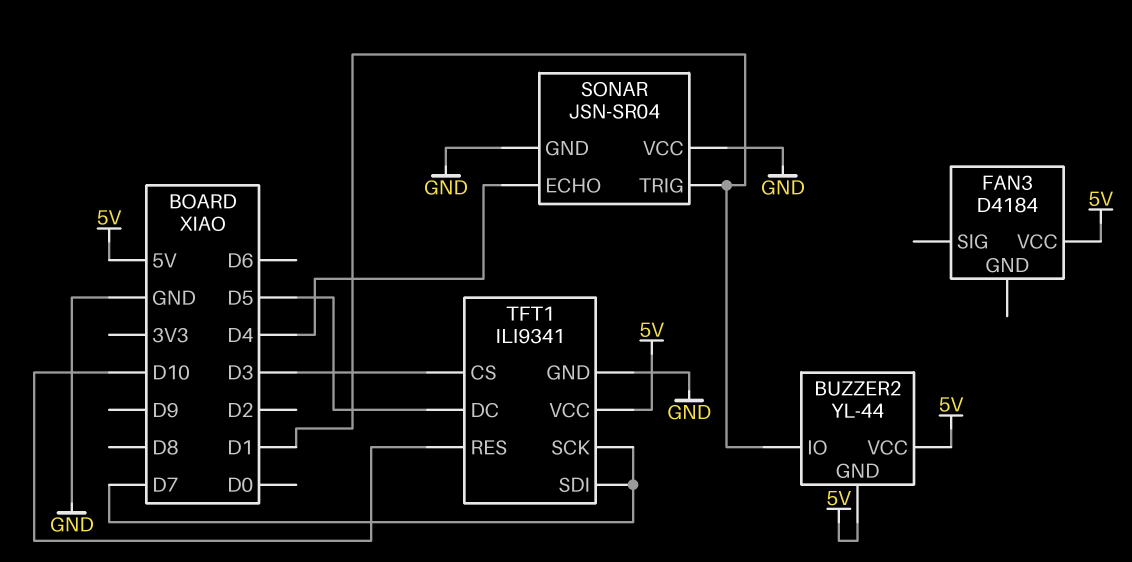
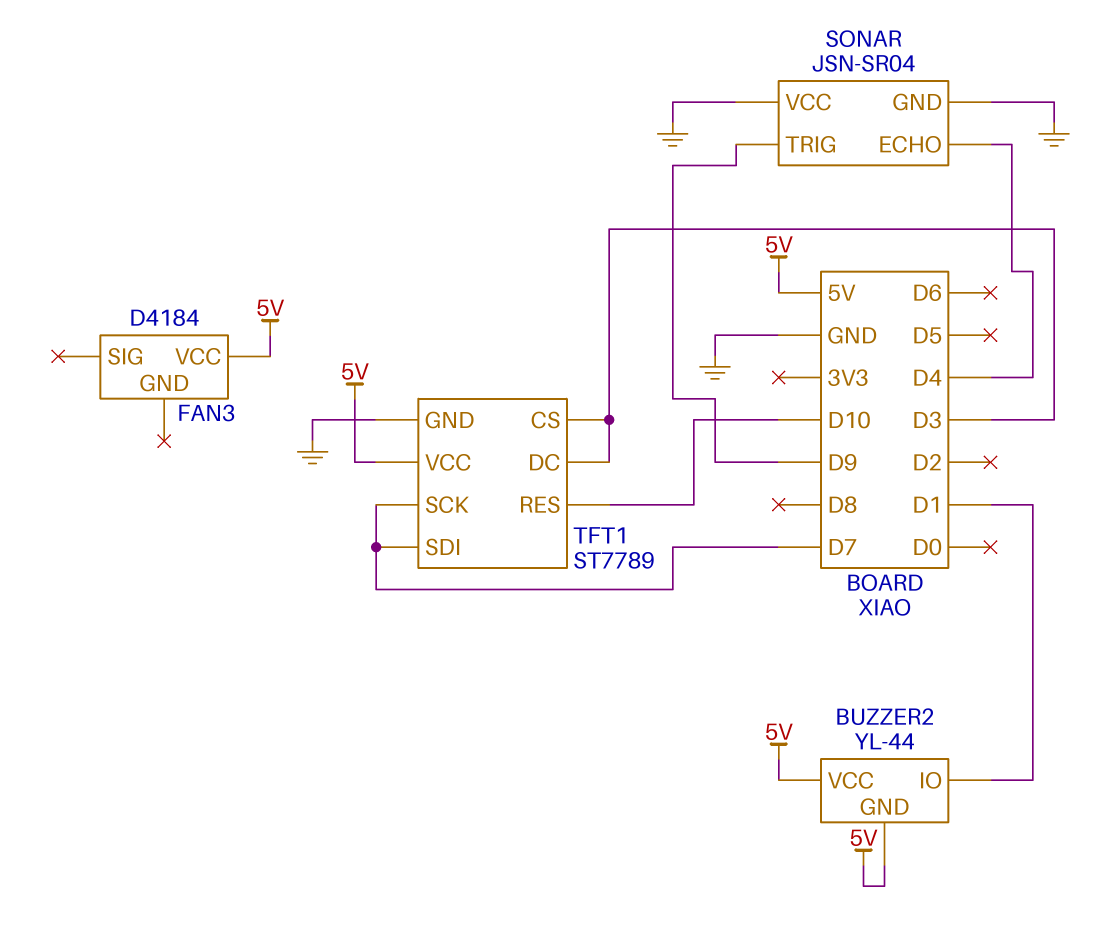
SONAR pin TRIG: D1 -> D9
TFT1: ILI9341 -> ST7789
TFT1 pin DC: D5 -> D3

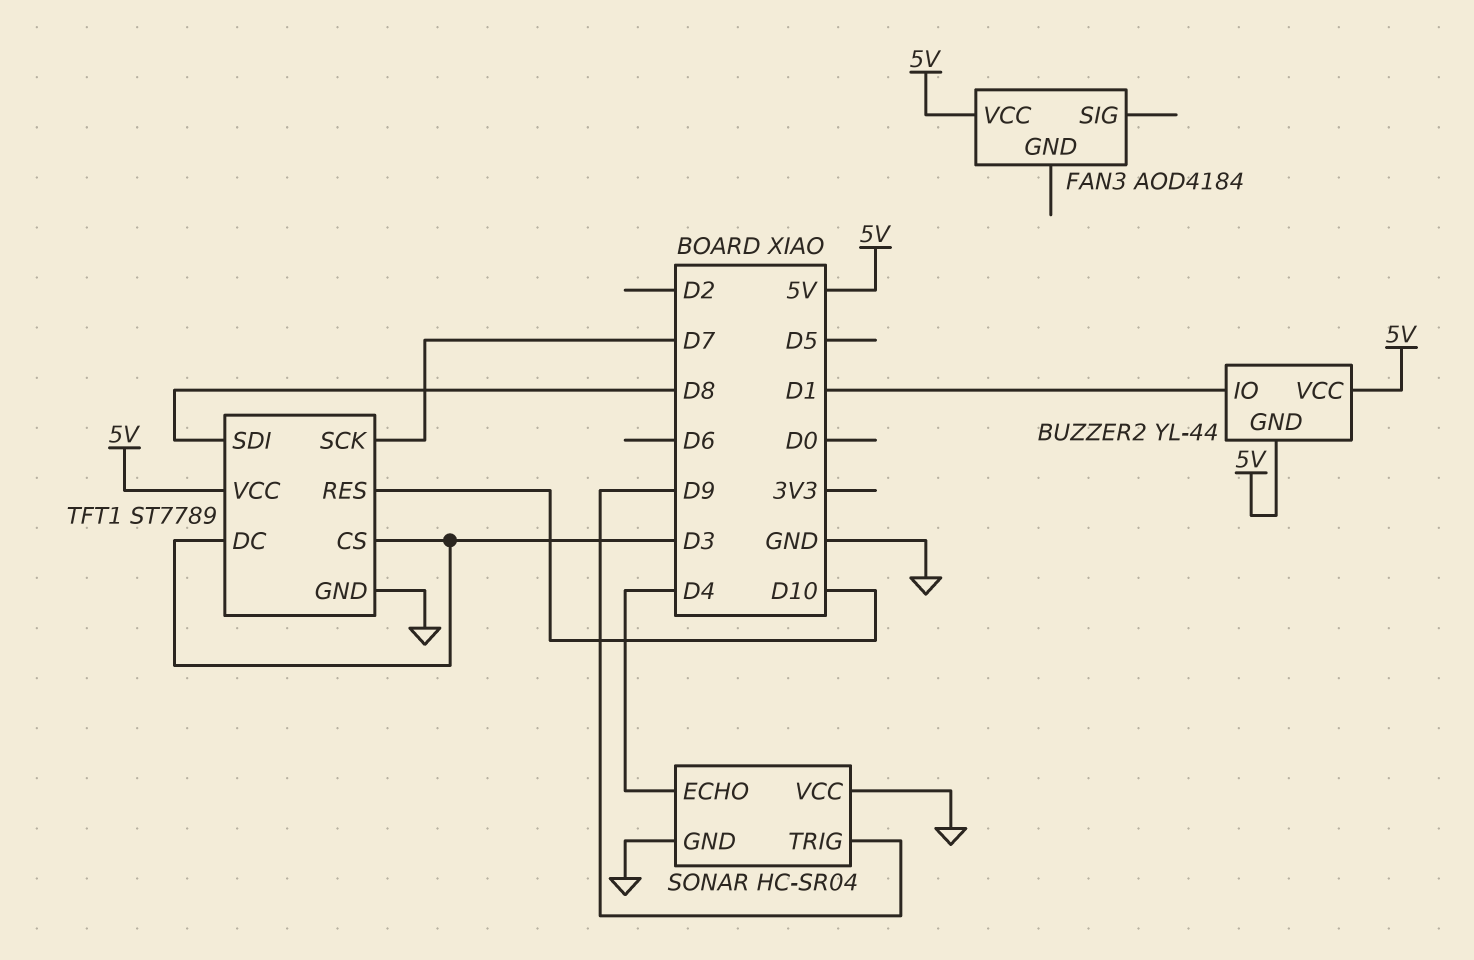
FAN3: D4184 -> AOD4184
SONAR: JSN-SR04 -> HC-SR04
TFT1 pin SDI: D7 -> D8

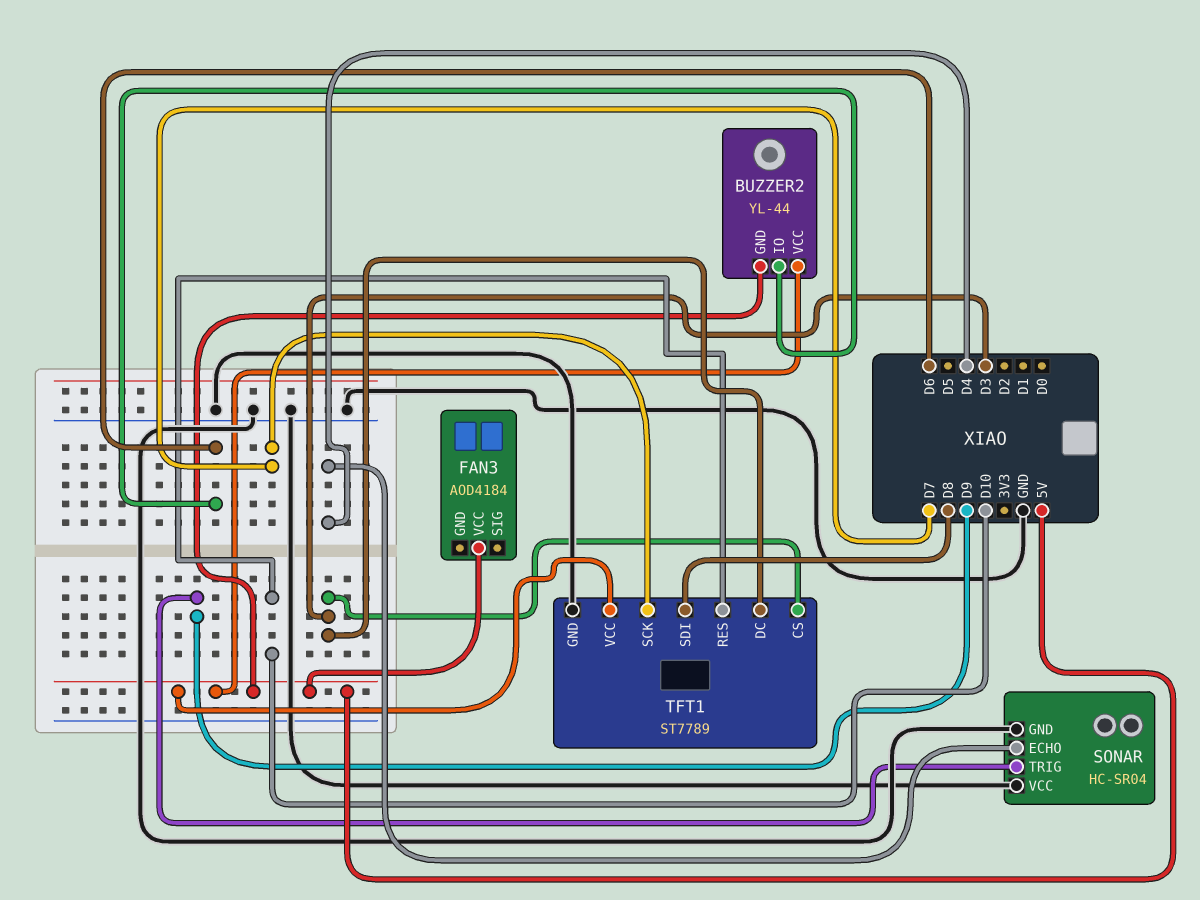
BUZZER2 pin IO: D1 -> D6

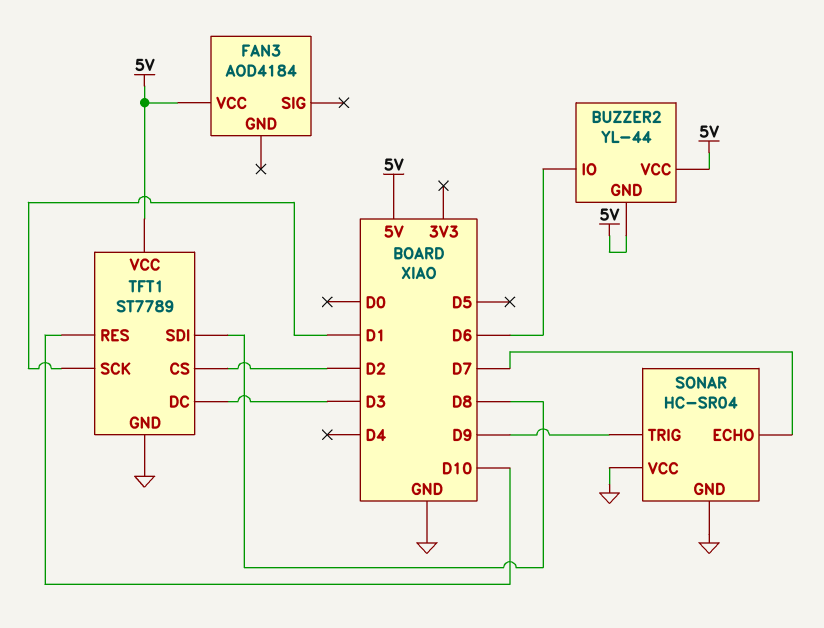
SONAR pin ECHO: D4 -> D7
TFT1 pin CS: D3 -> D2
TFT1 pin SCK: D7 -> D1

